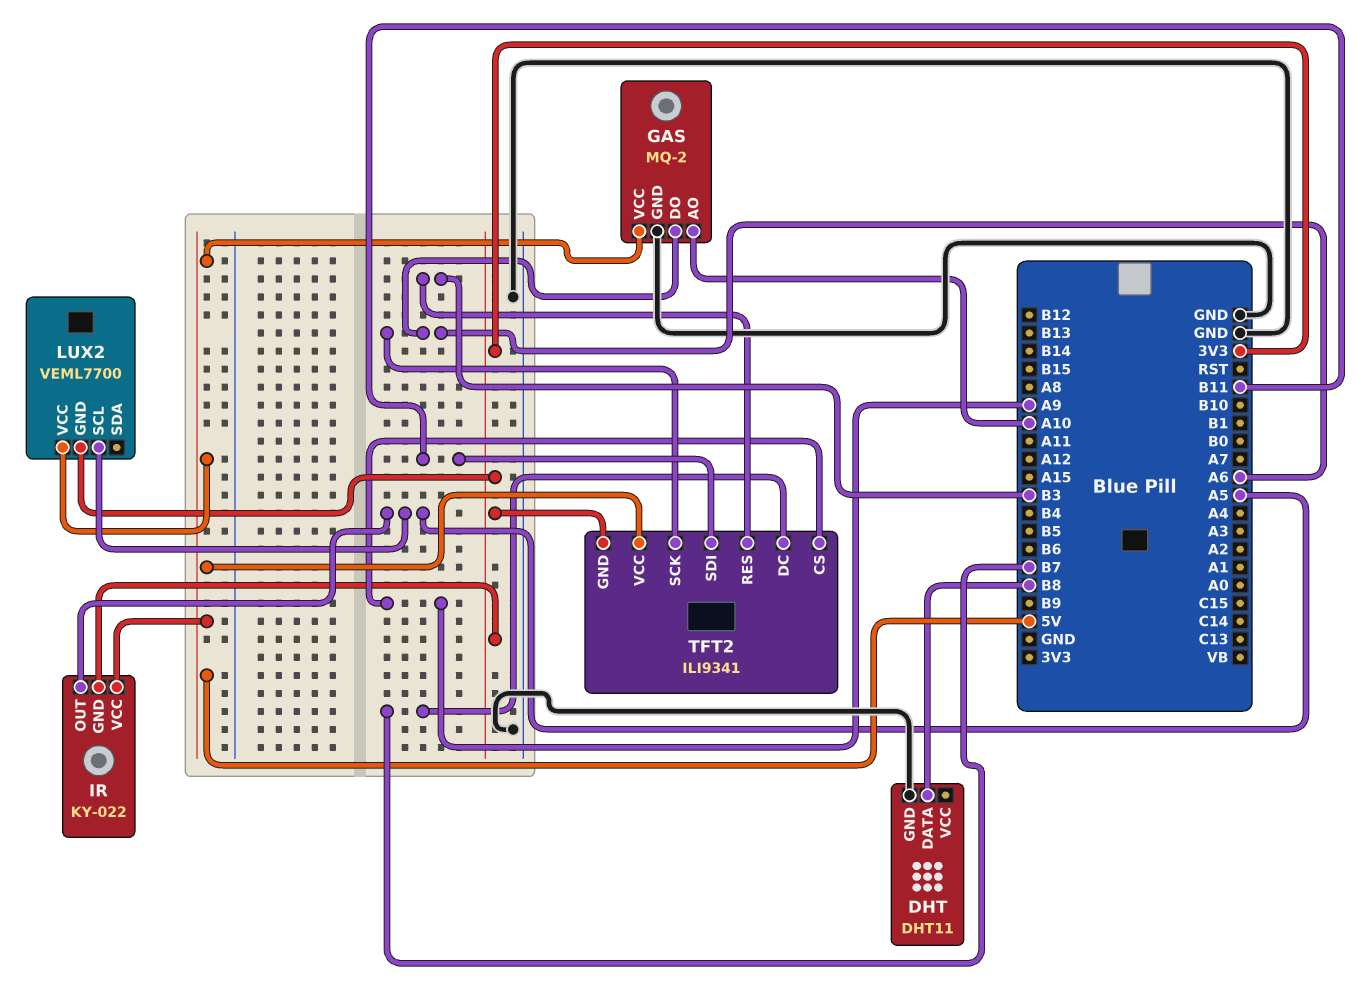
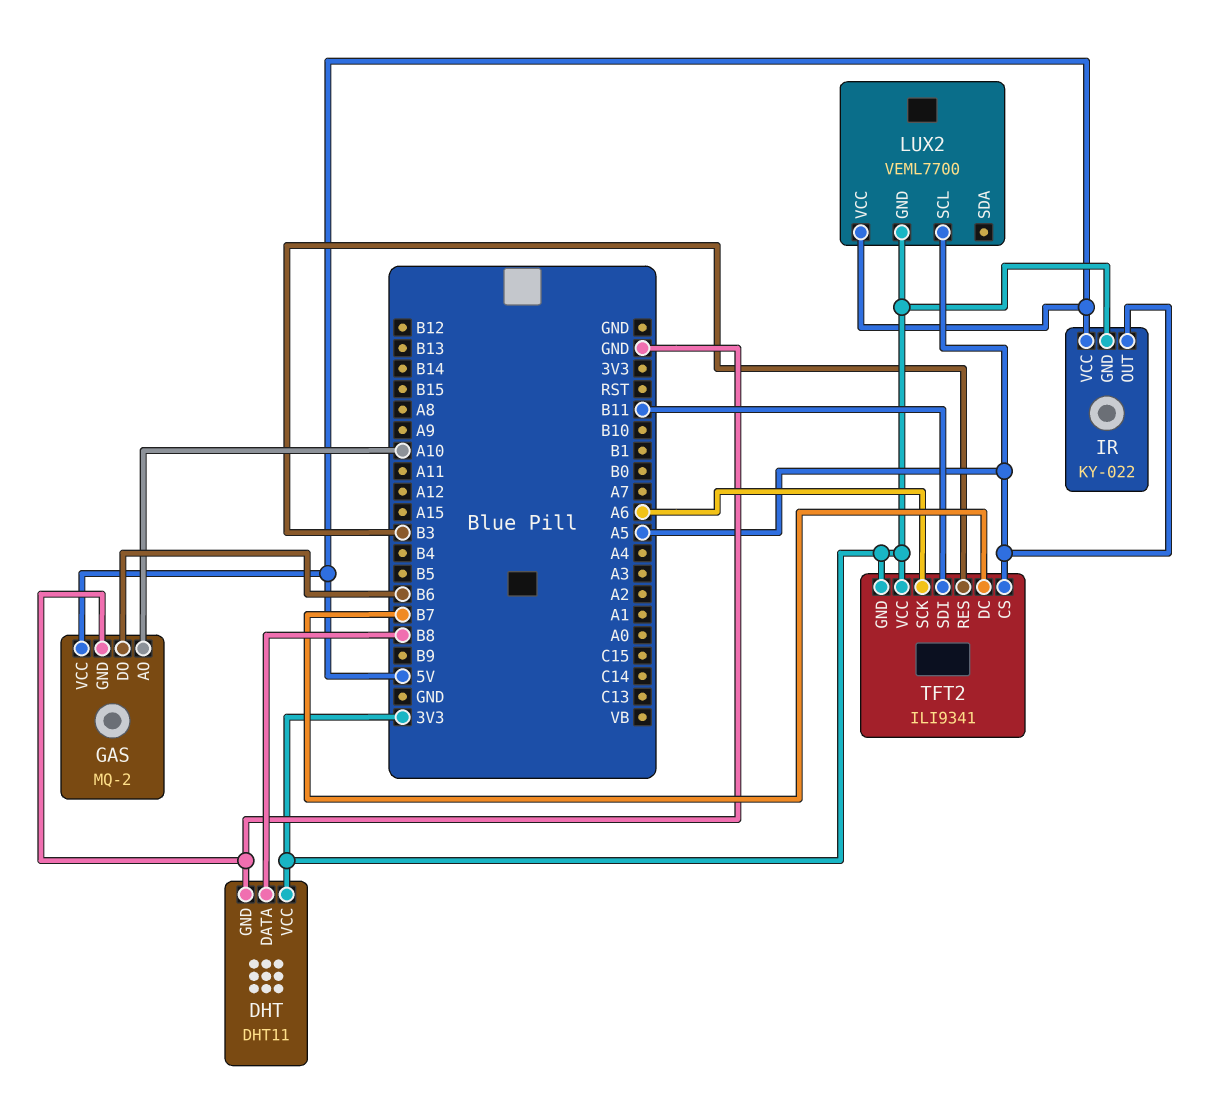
DHT pin VCC: none -> 3V3
GAS pin DO: A6 -> B6
TFT2 pin CS: A9 -> A5
TFT2 pin VCC: 5V -> 3V3

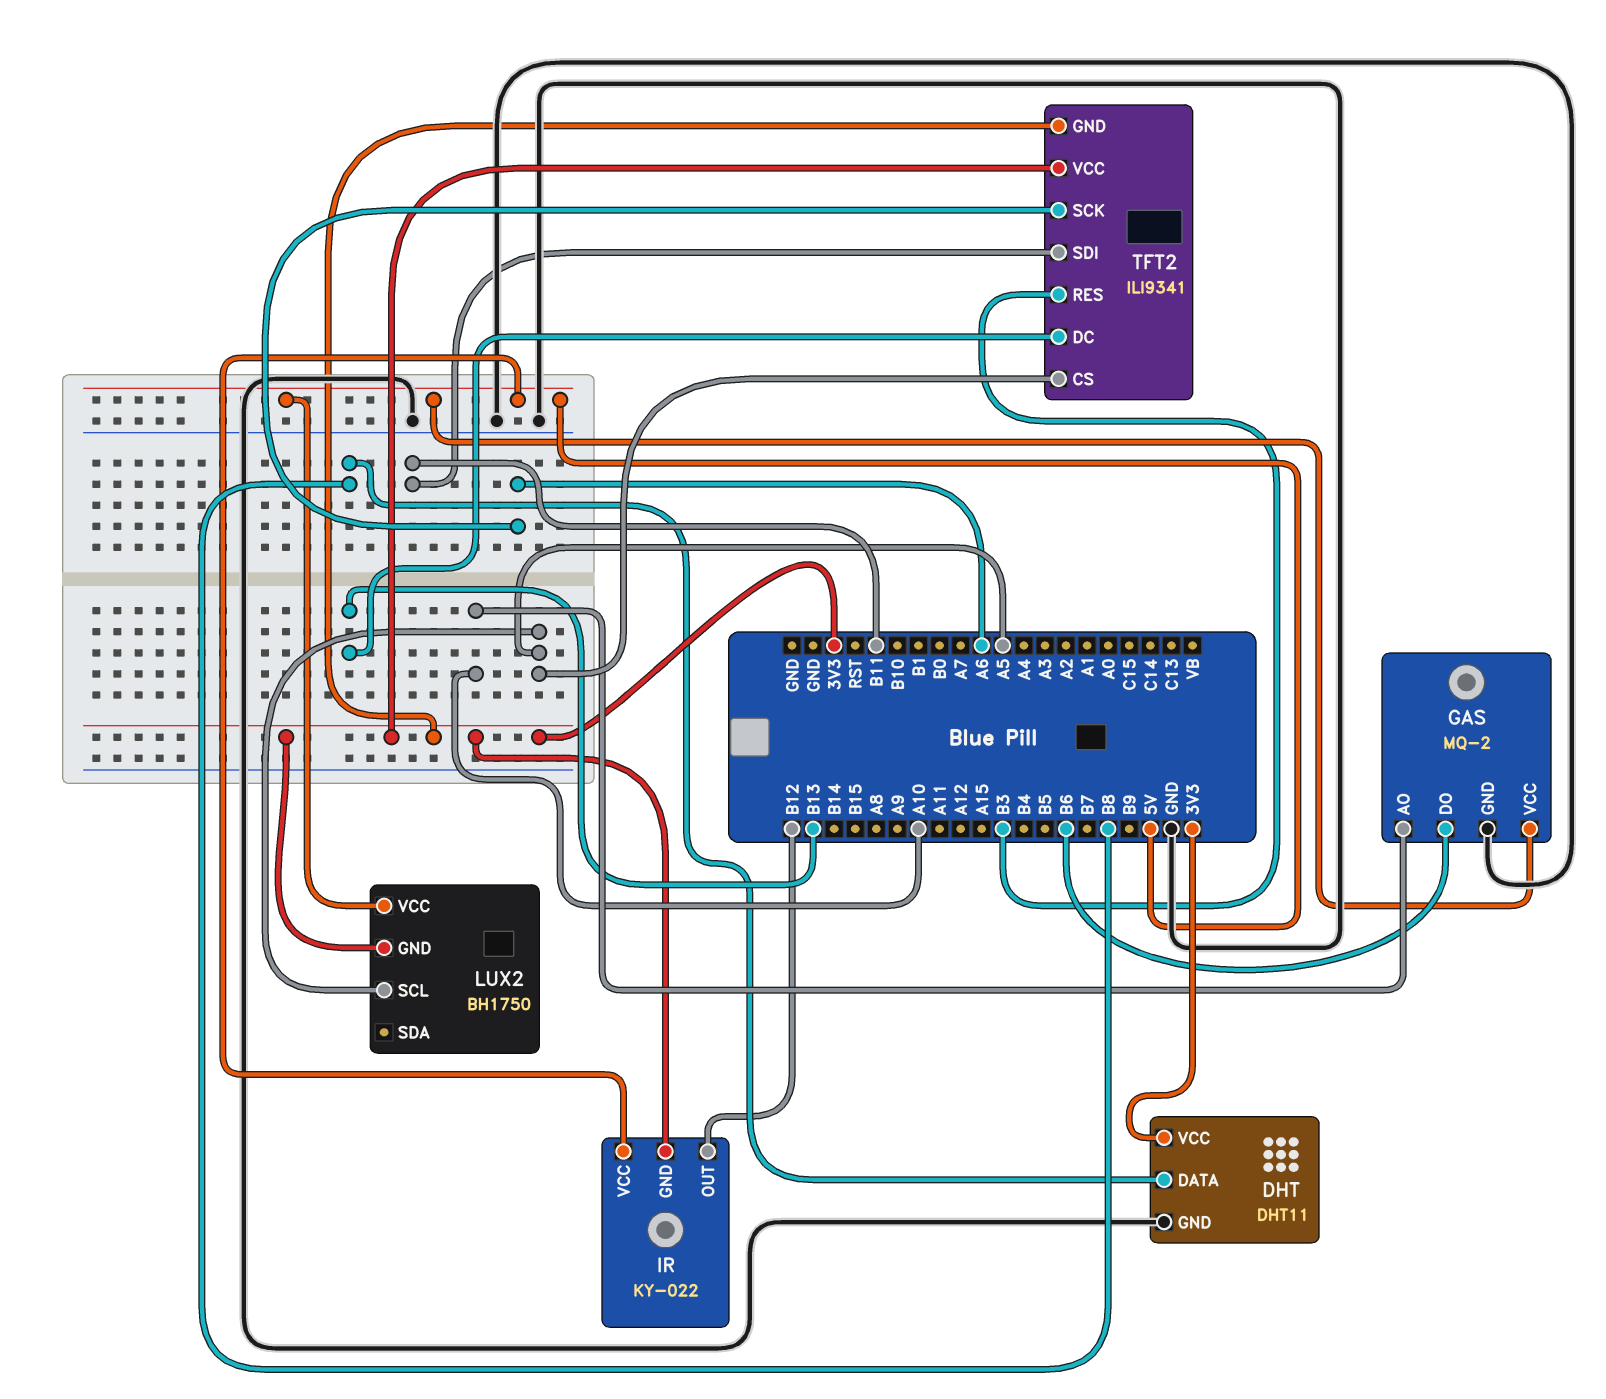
IR pin OUT: A5 -> B12
LUX2: VEML7700 -> BH1750
TFT2 pin DC: B7 -> B13

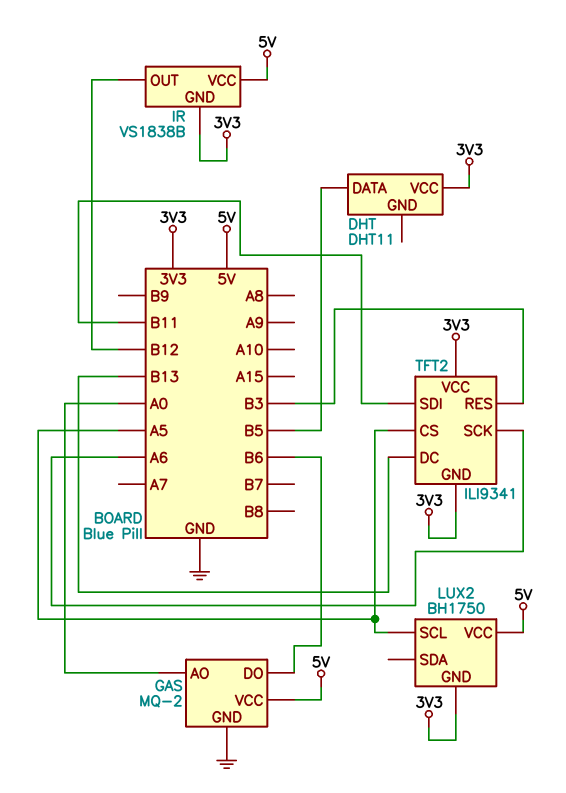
DHT pin DATA: B8 -> B5
DHT pin GND: GND -> none
GAS pin AO: A10 -> A0
IR: KY-022 -> VS1838B

